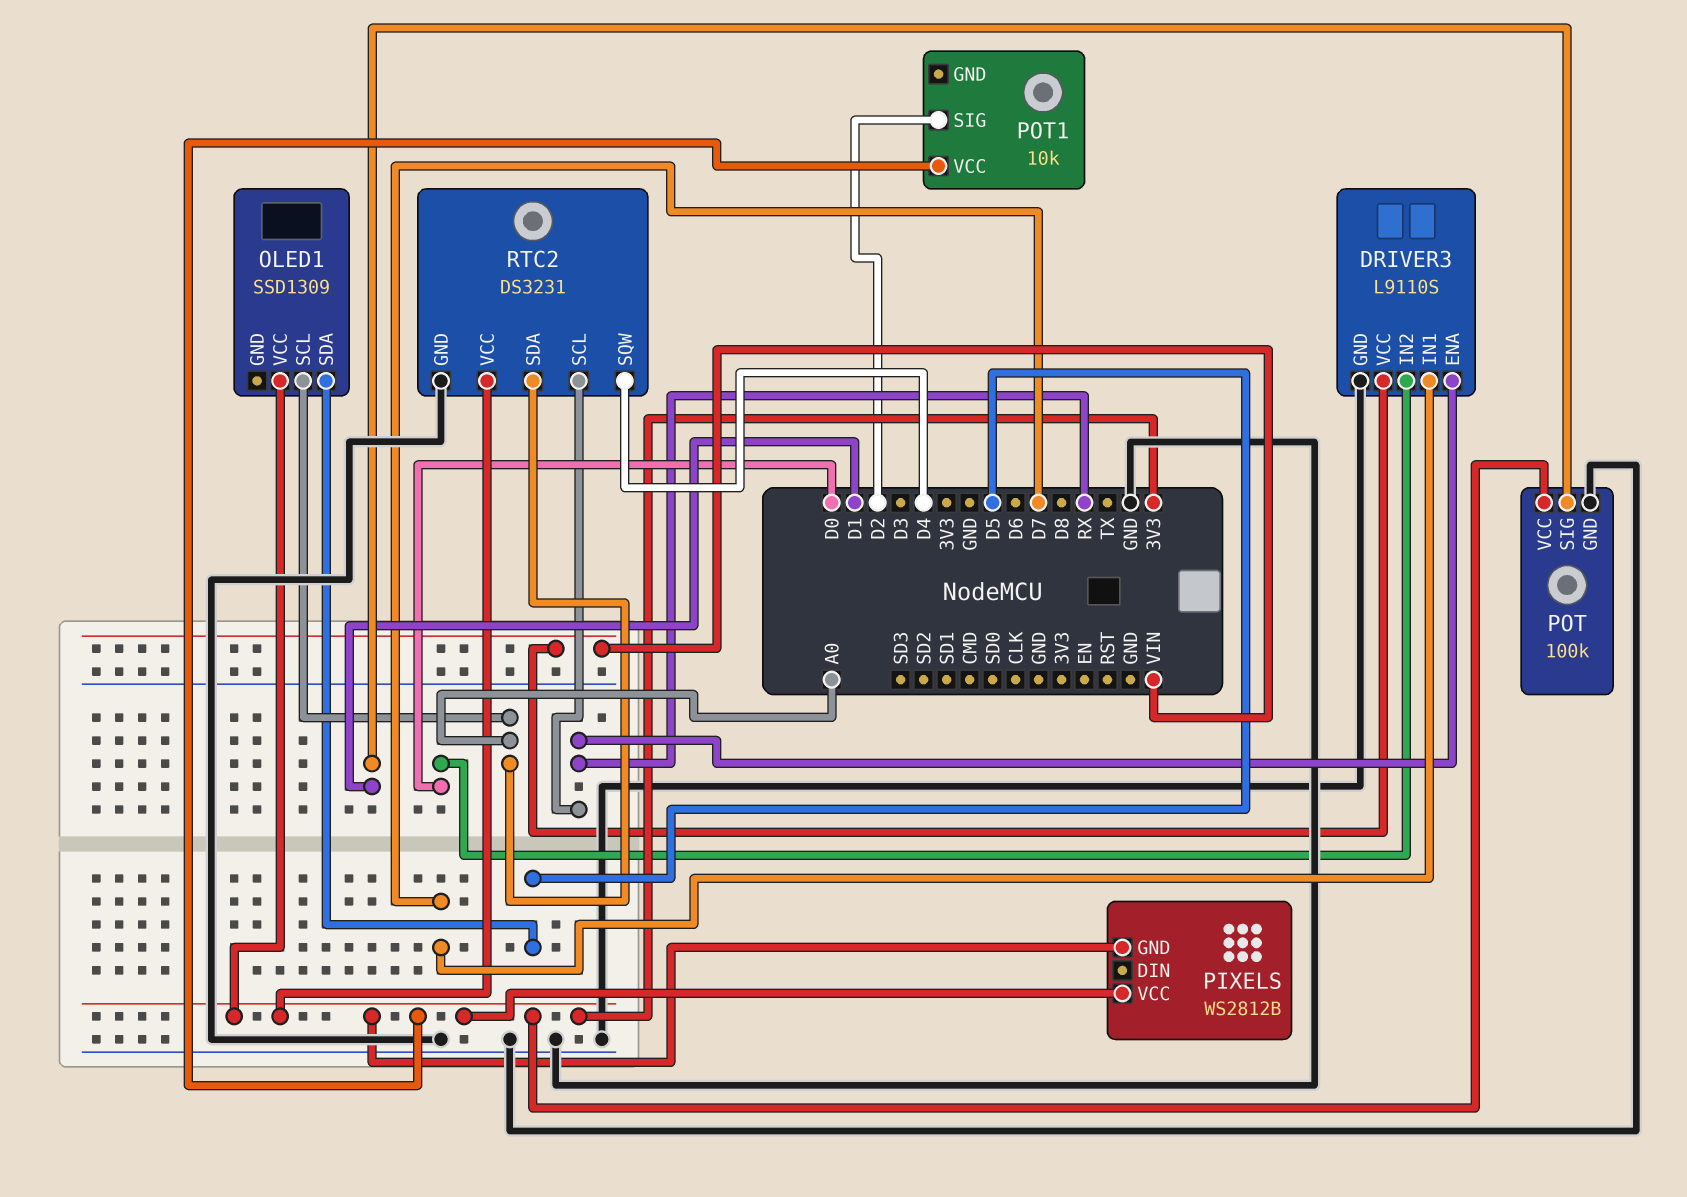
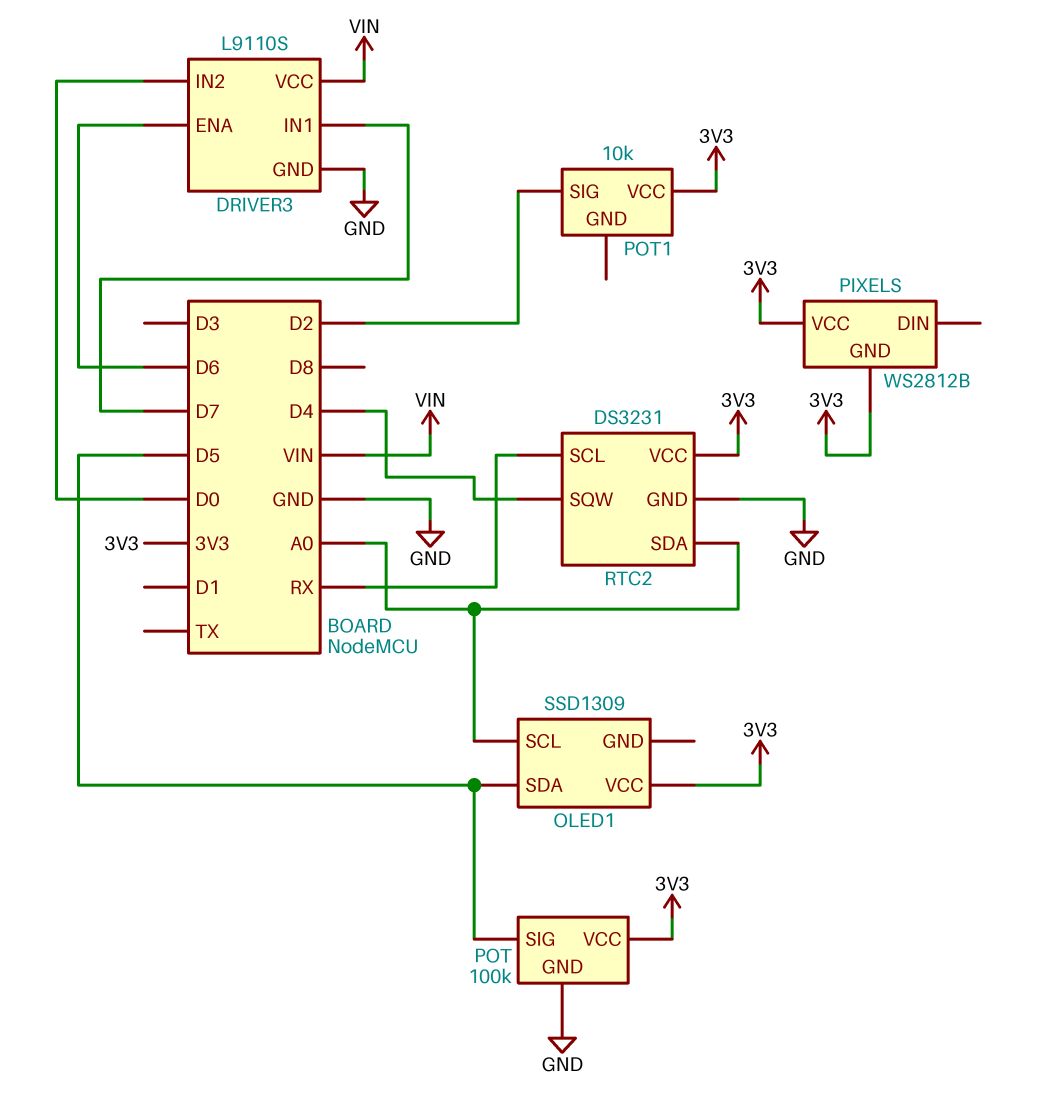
DRIVER3 pin ENA: RX -> D6
POT pin SIG: D1 -> D5

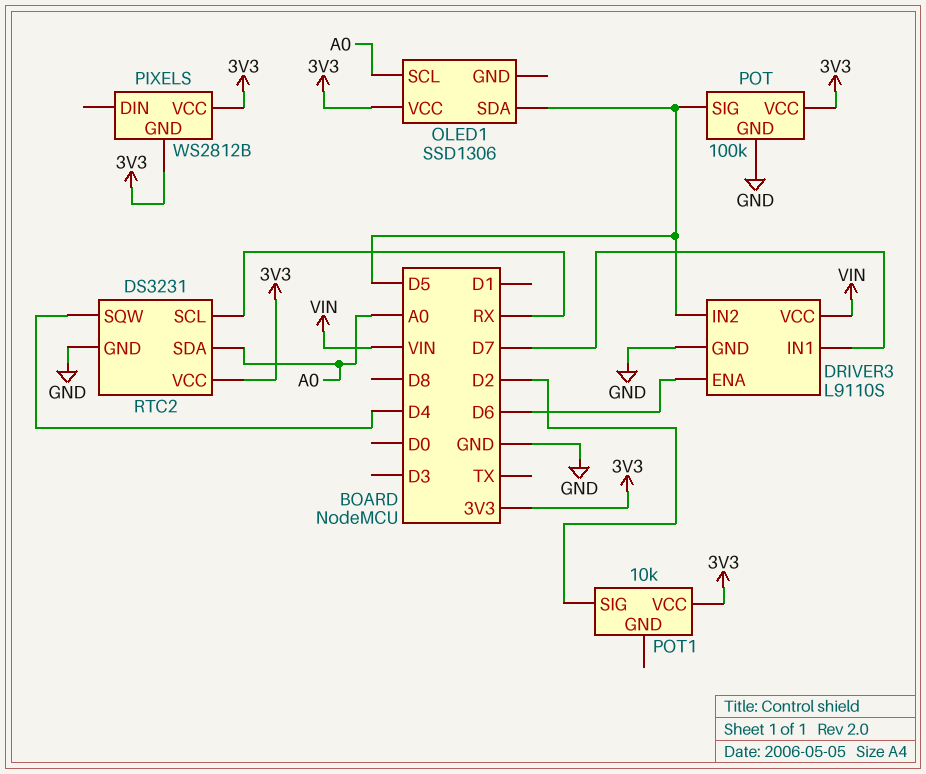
DRIVER3 pin IN2: D0 -> D5
OLED1: SSD1309 -> SSD1306

